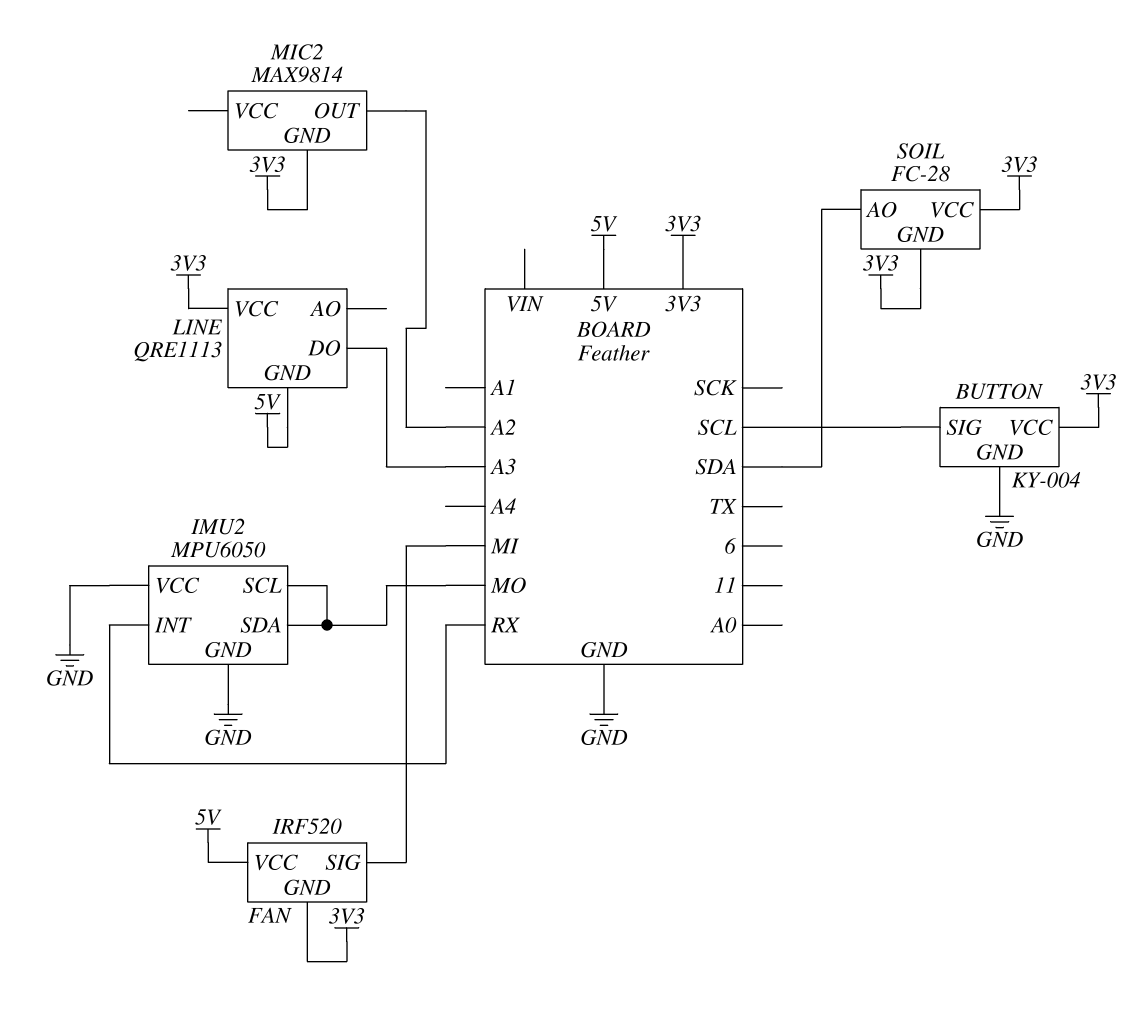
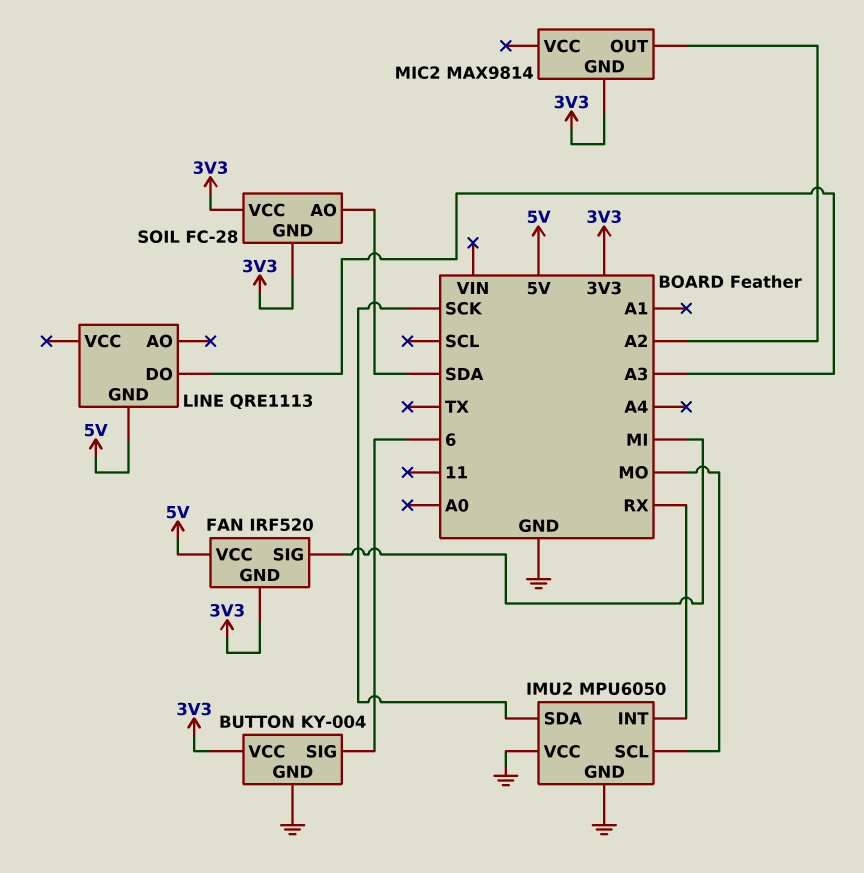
BUTTON pin SIG: SCL -> 6
IMU2 pin SDA: MO -> SCK
LINE pin VCC: 3V3 -> none

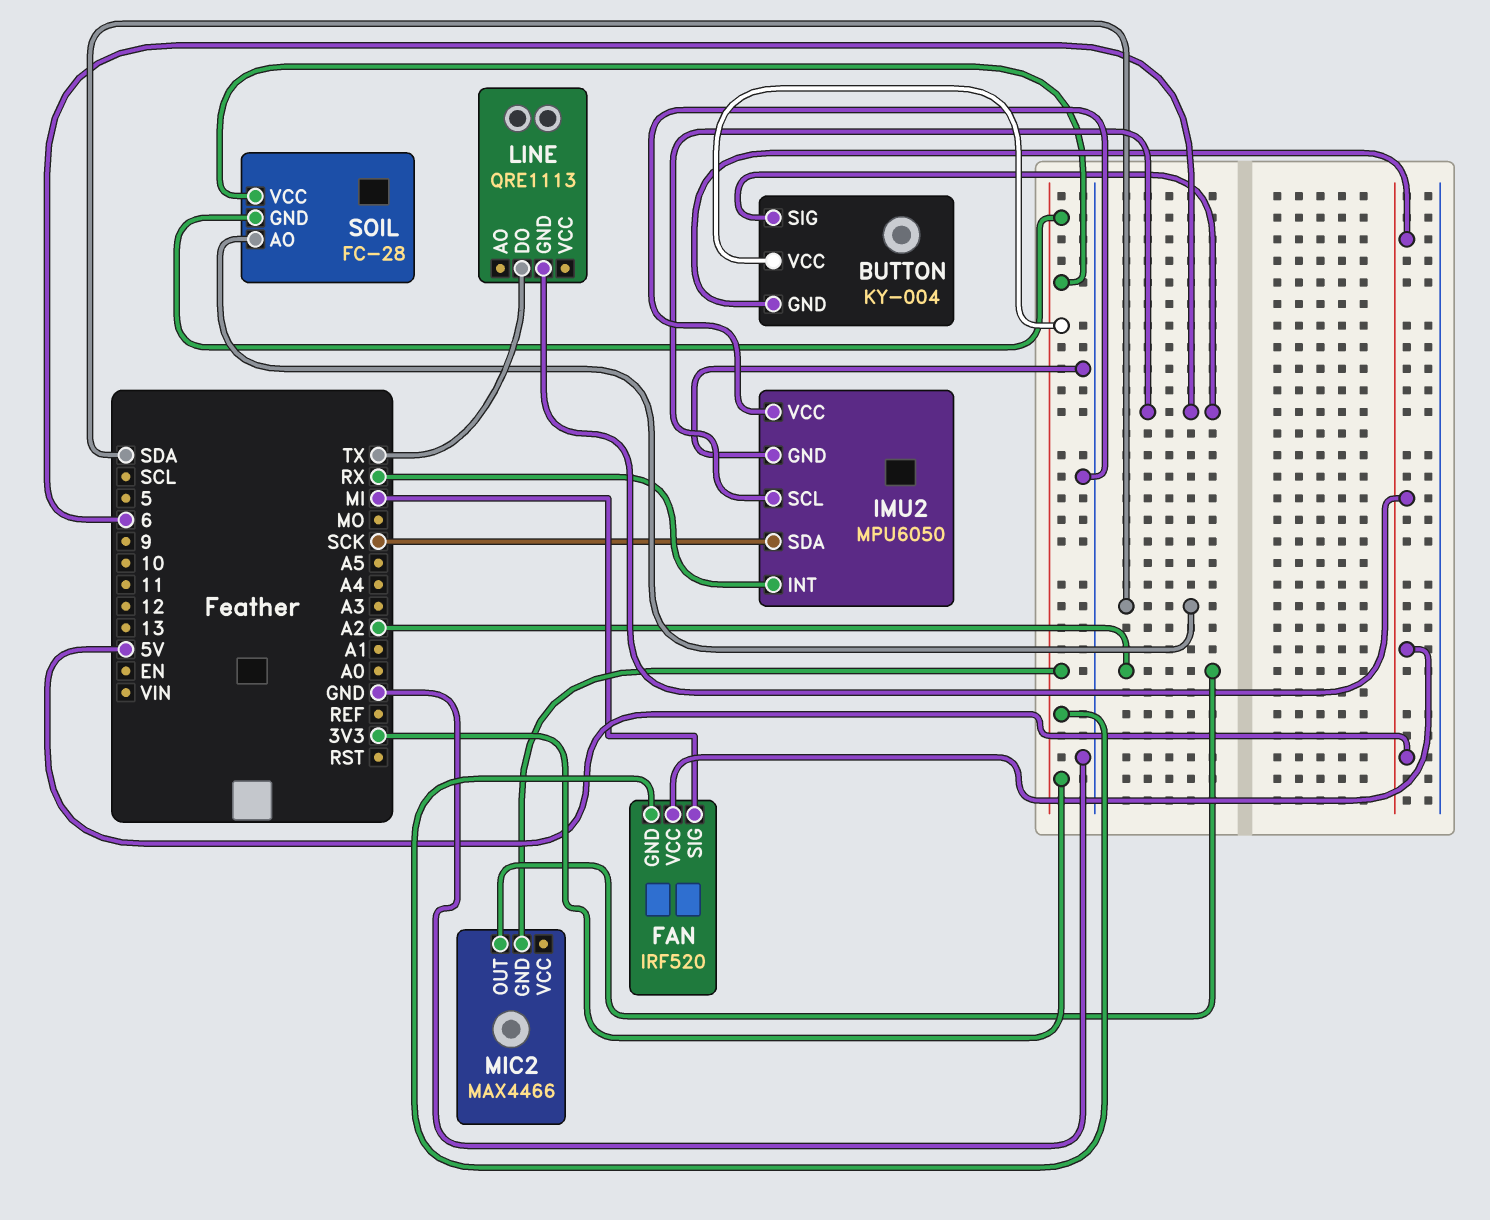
BUTTON pin GND: GND -> 5V
IMU2 pin SCL: MO -> 6
LINE pin DO: A3 -> TX
MIC2: MAX9814 -> MAX4466

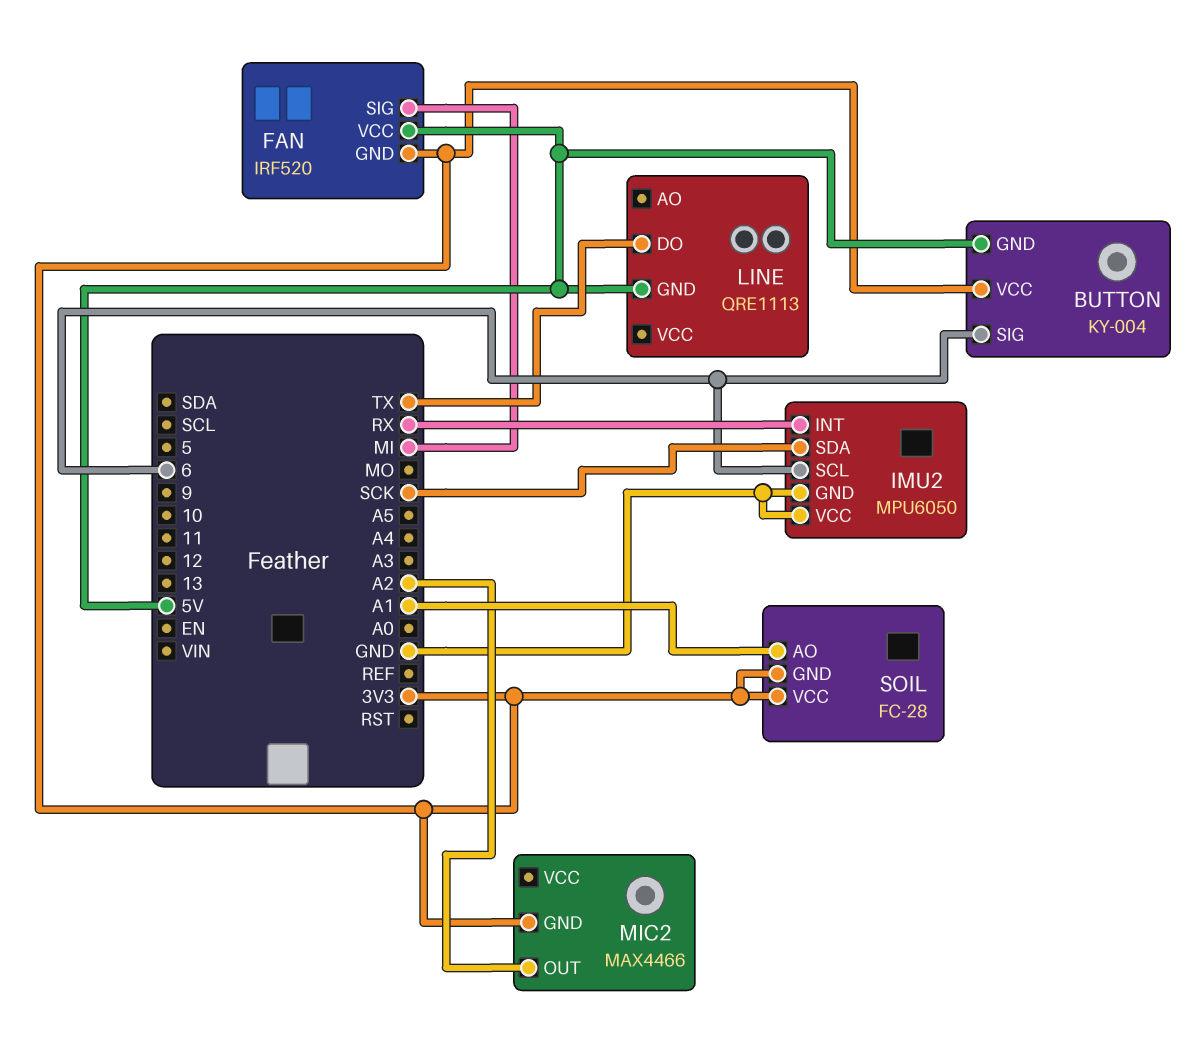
SOIL pin AO: SDA -> A1

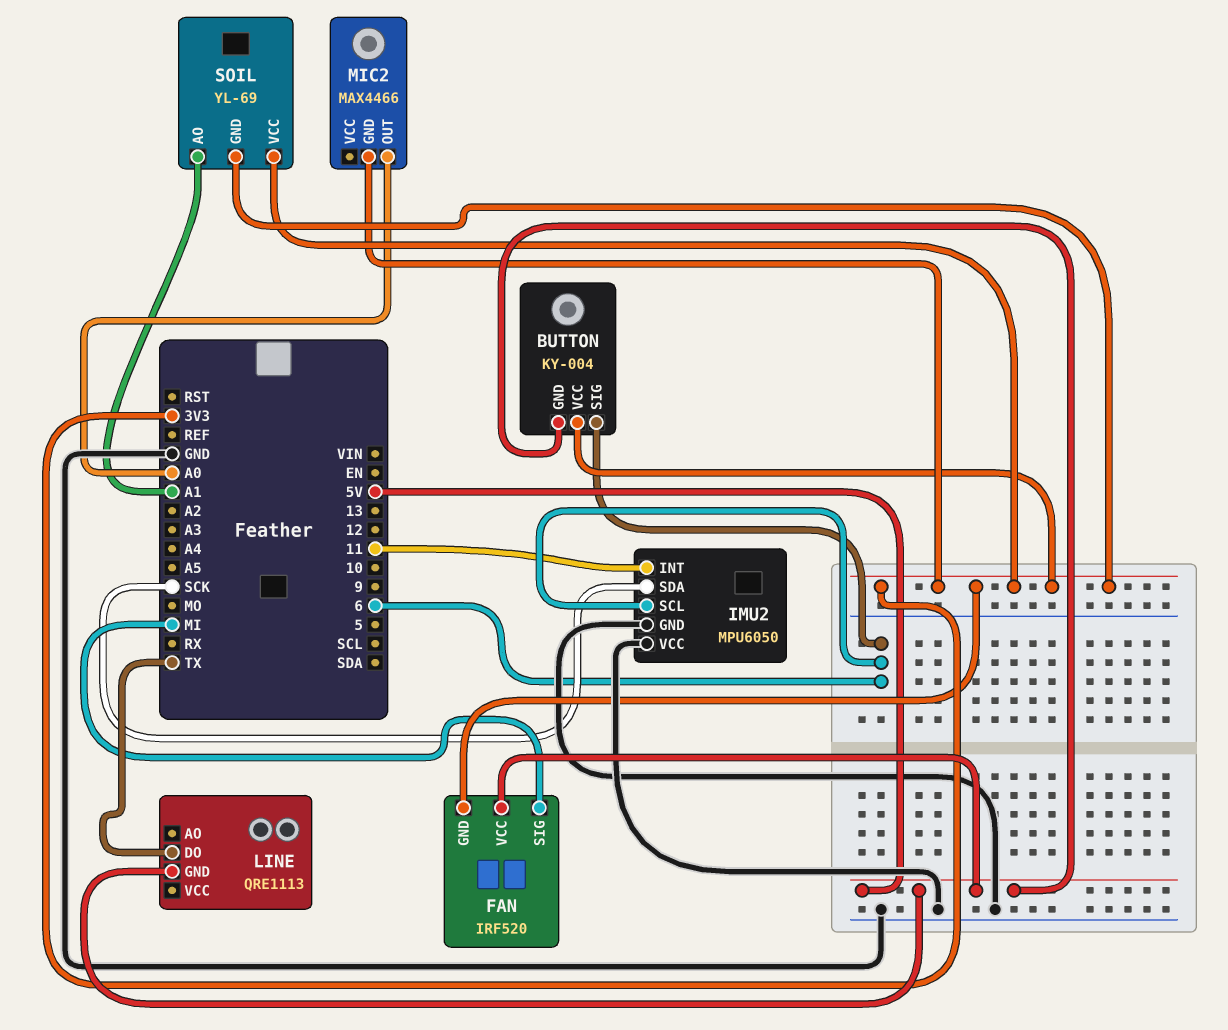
IMU2 pin INT: RX -> 11
MIC2 pin OUT: A2 -> A0
SOIL: FC-28 -> YL-69

